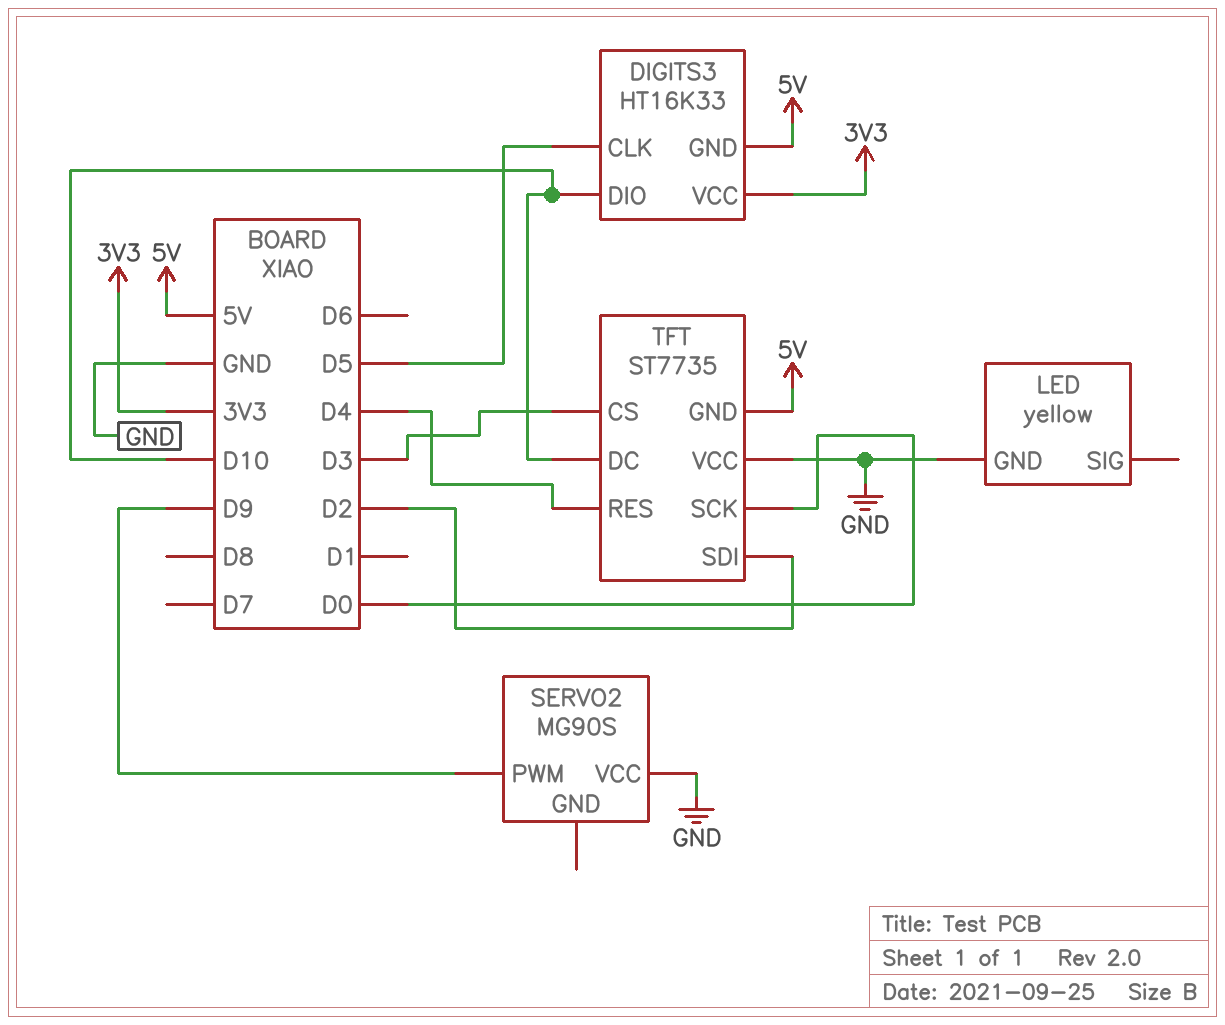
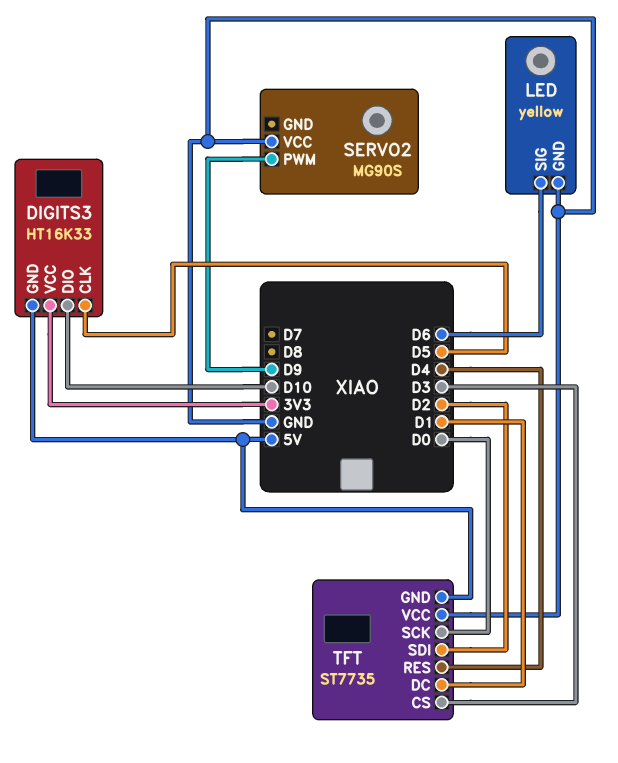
LED pin SIG: none -> D6
TFT pin DC: D10 -> D1

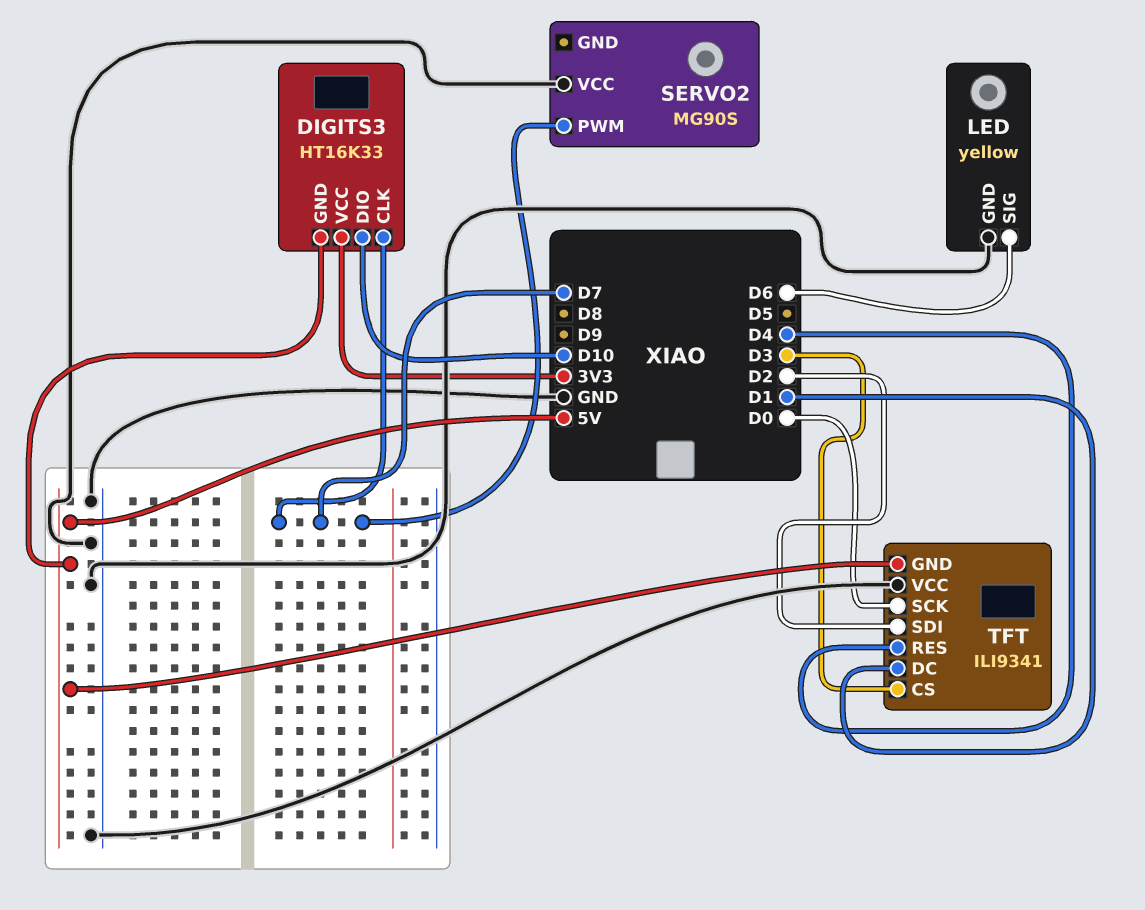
DIGITS3 pin CLK: D5 -> D7
SERVO2 pin PWM: D9 -> D7
TFT: ST7735 -> ILI9341

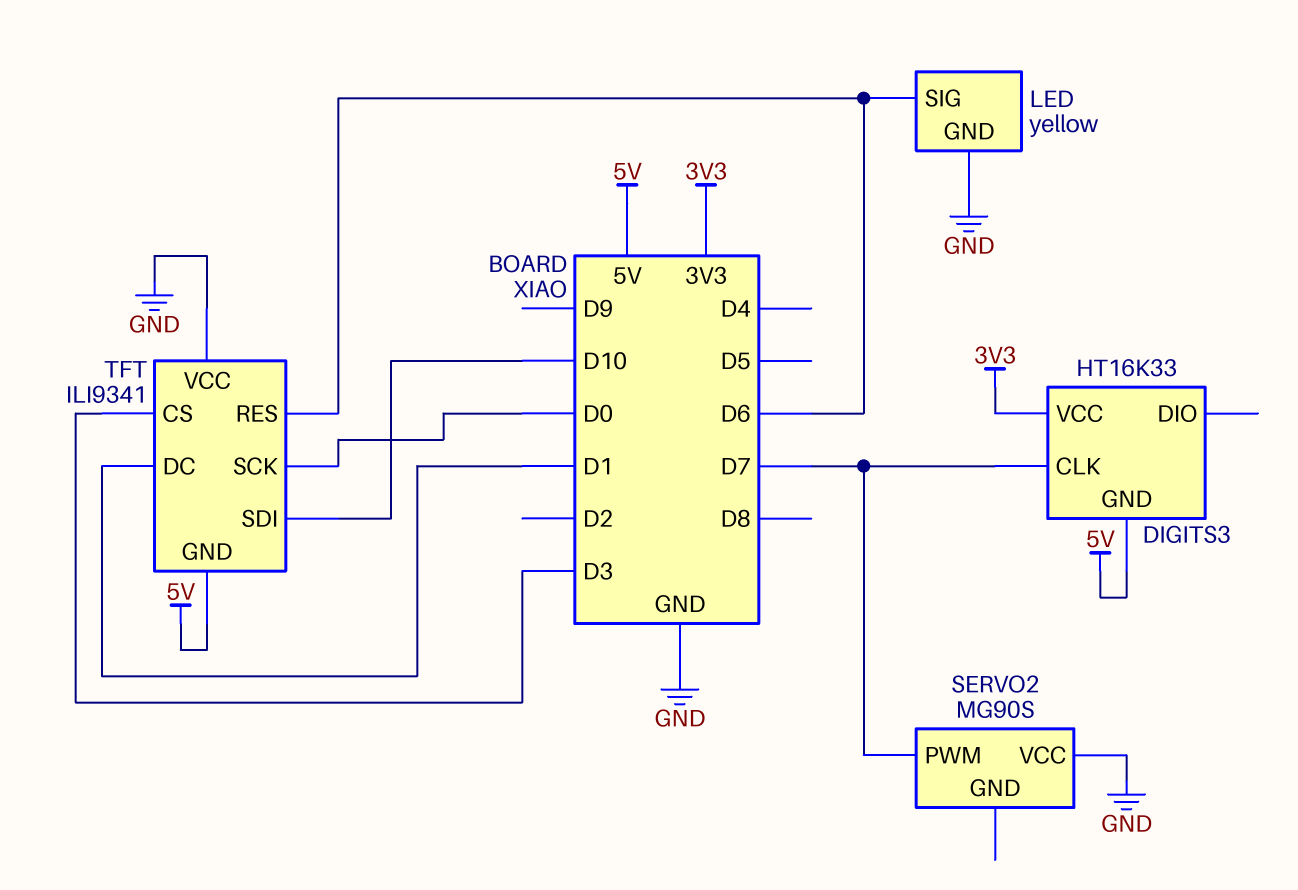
DIGITS3 pin DIO: D10 -> none
TFT pin RES: D4 -> D6
TFT pin SDI: D2 -> D10

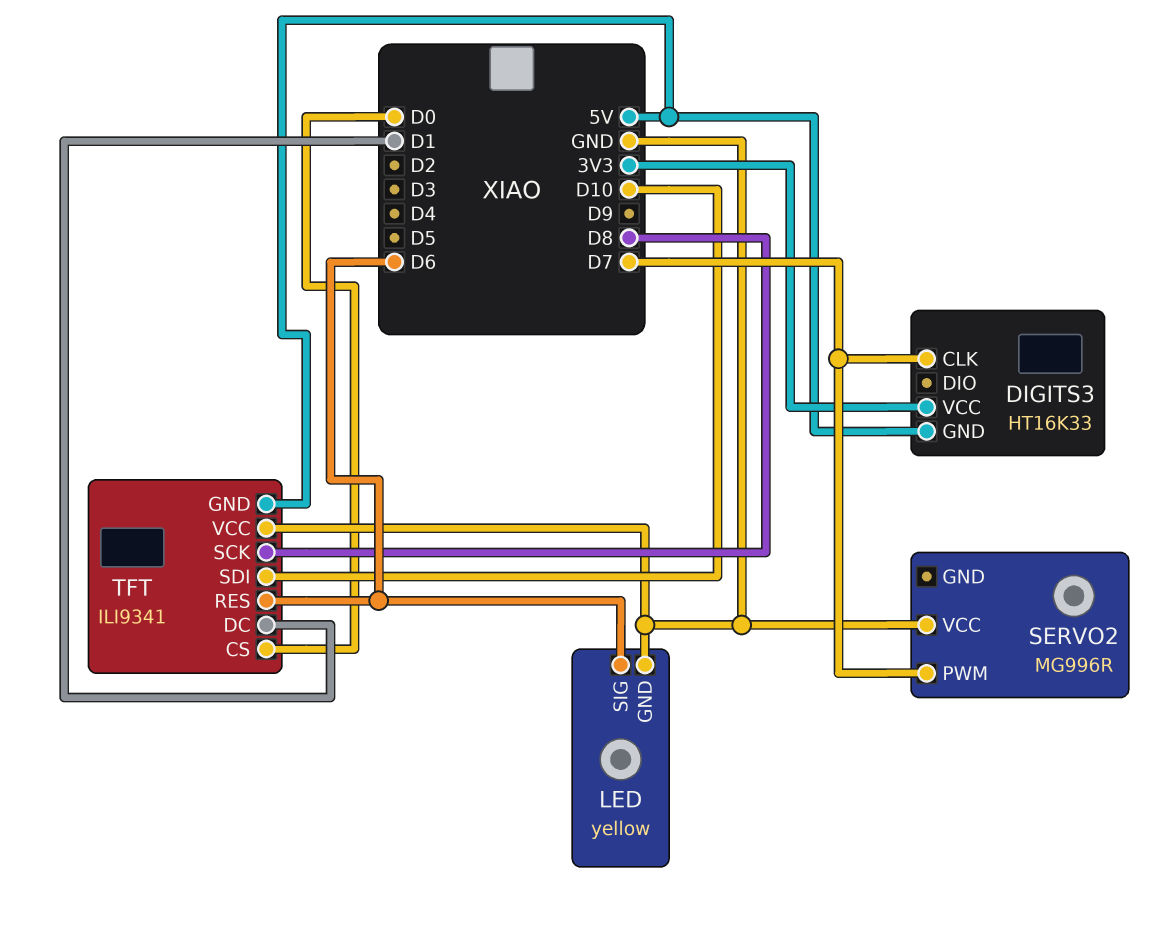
SERVO2: MG90S -> MG996R
TFT pin CS: D3 -> D0
TFT pin SCK: D0 -> D8

